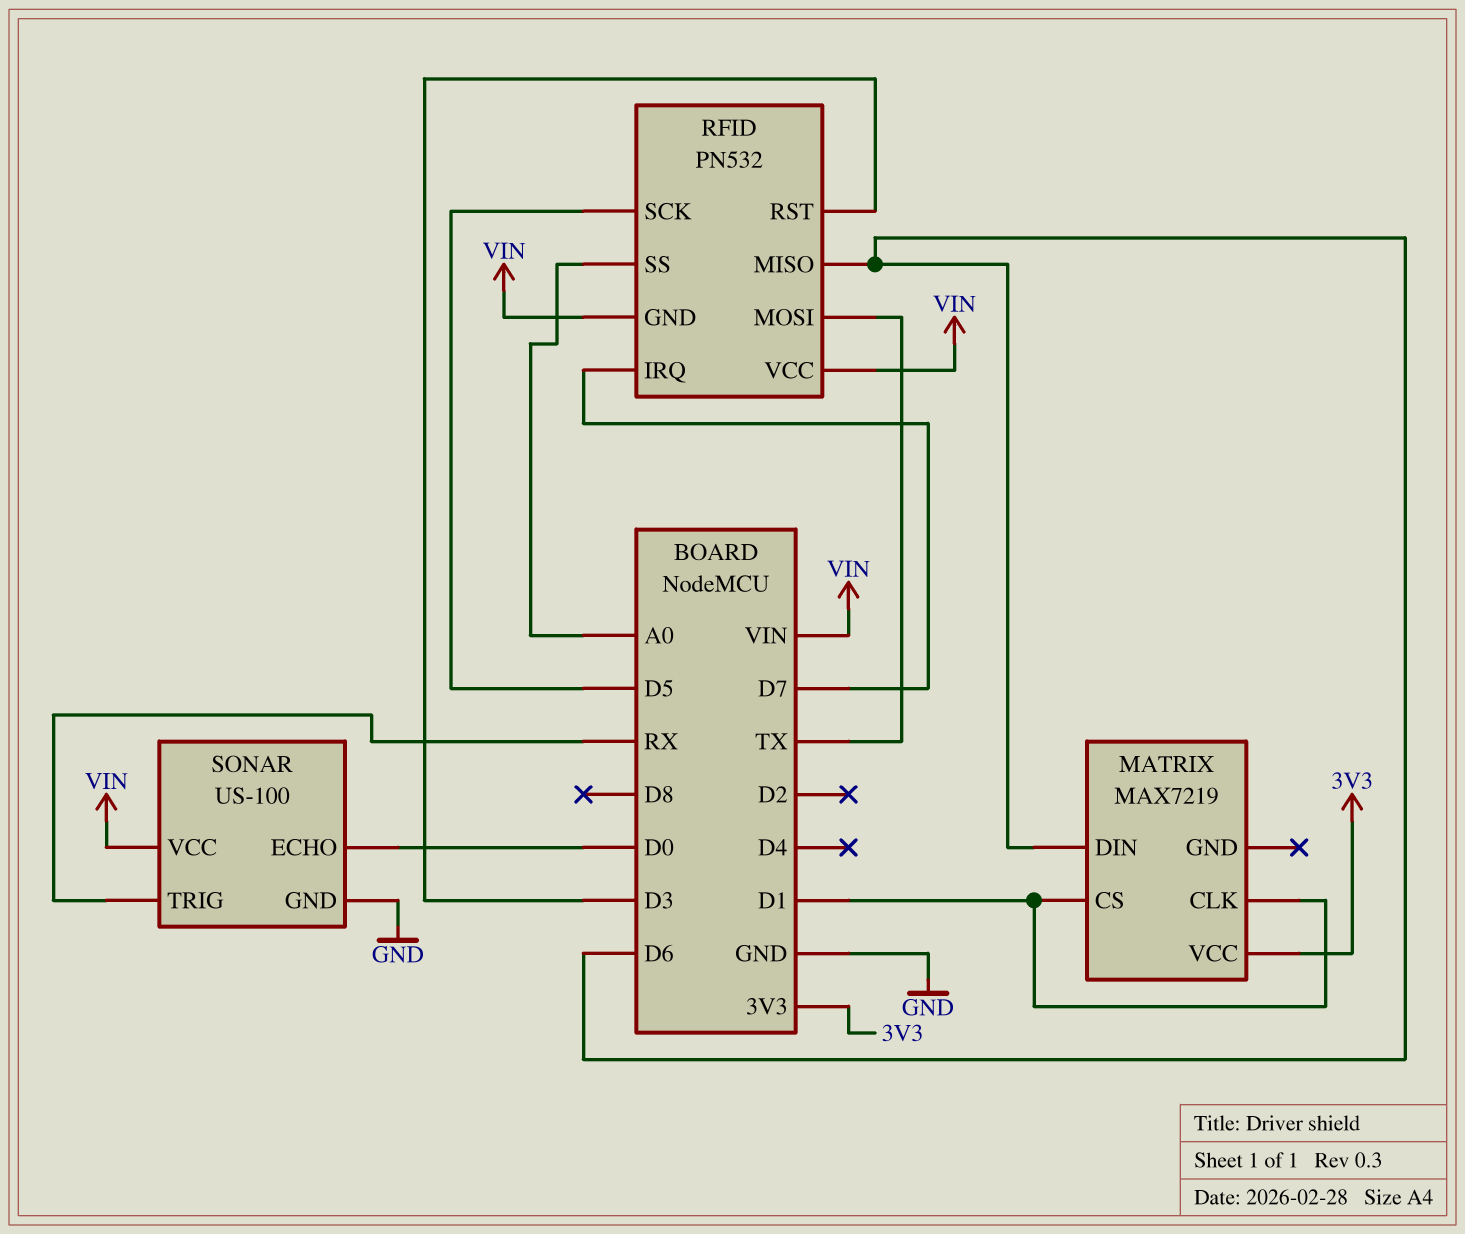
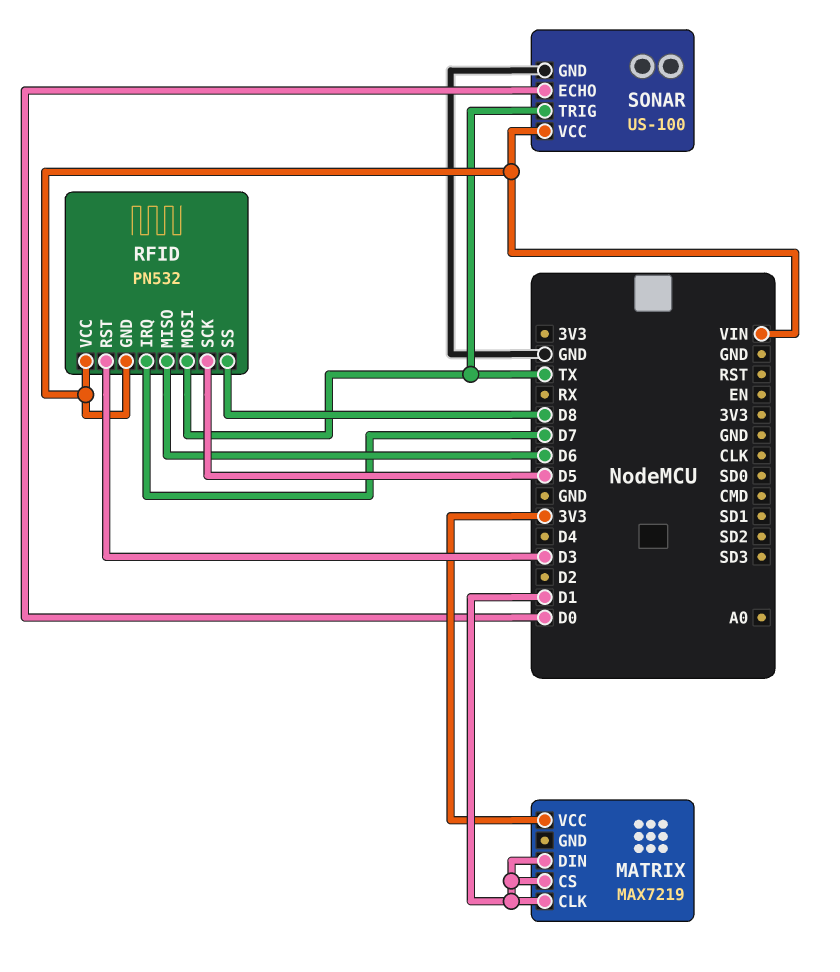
MATRIX pin DIN: D6 -> D1
RFID pin SS: A0 -> D8
SONAR pin TRIG: RX -> TX

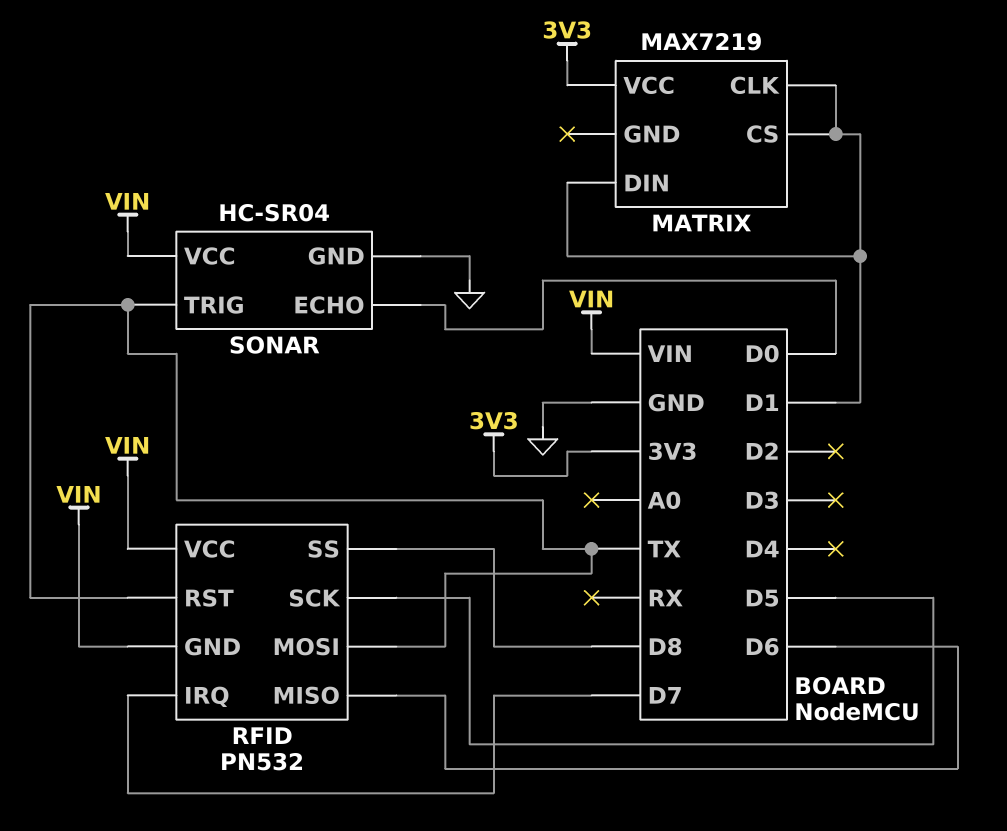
RFID pin RST: D3 -> TX
SONAR: US-100 -> HC-SR04

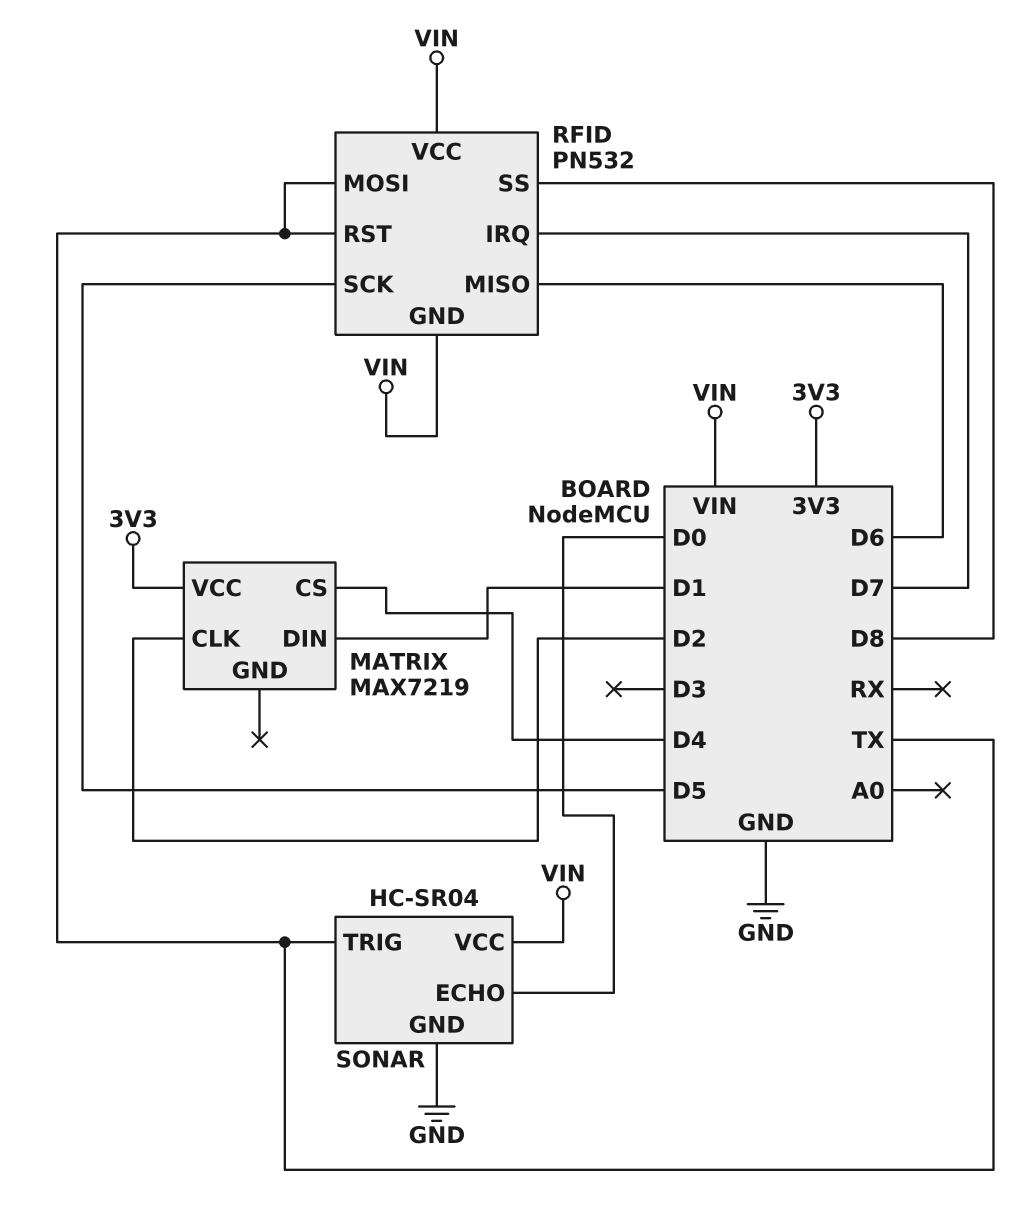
MATRIX pin CLK: D1 -> D2
MATRIX pin CS: D1 -> D4

